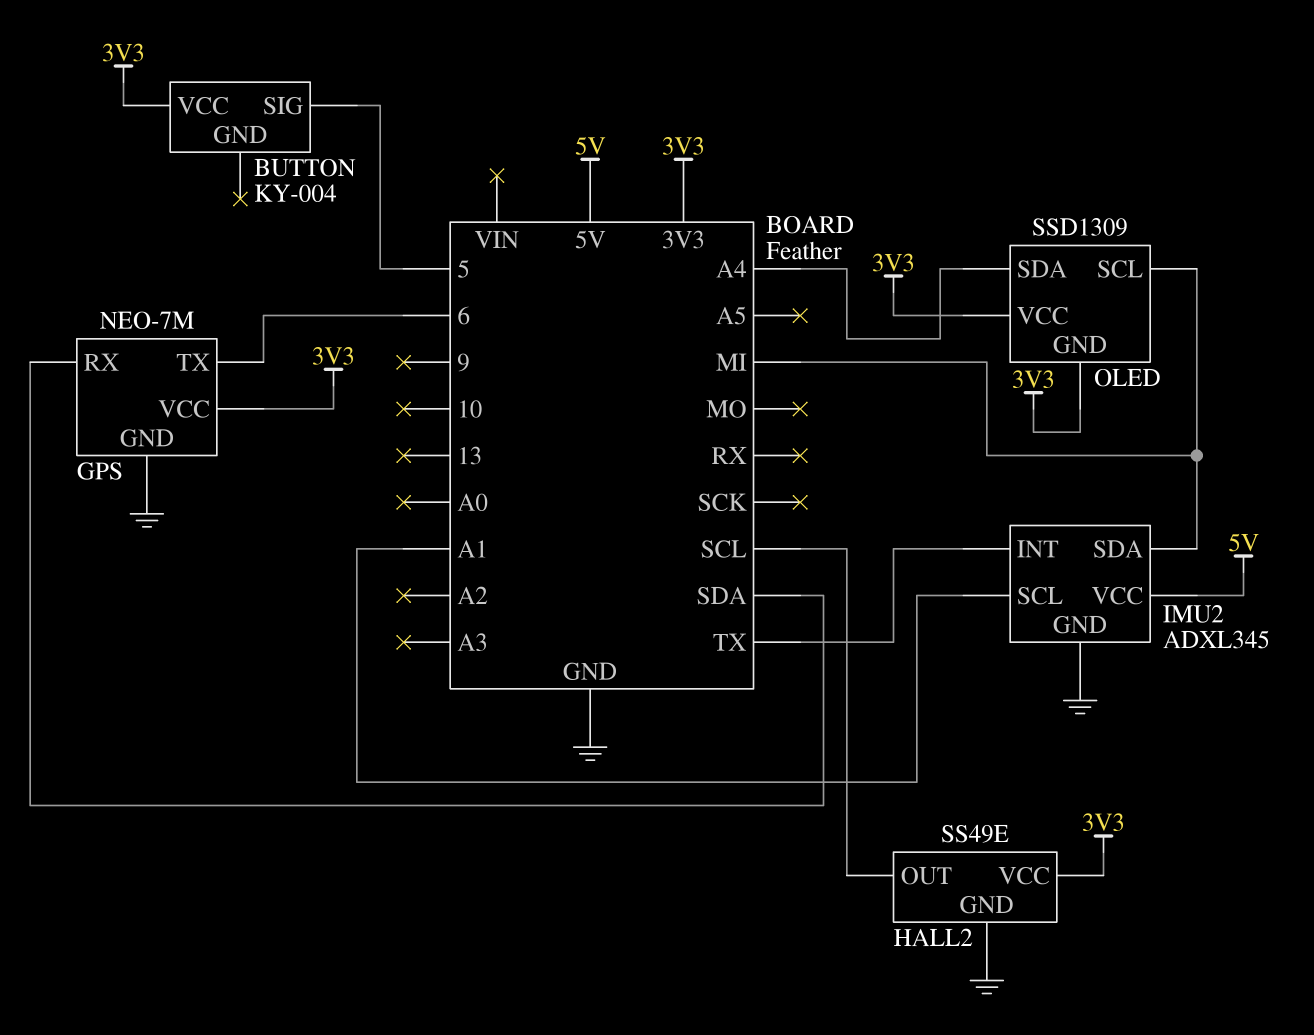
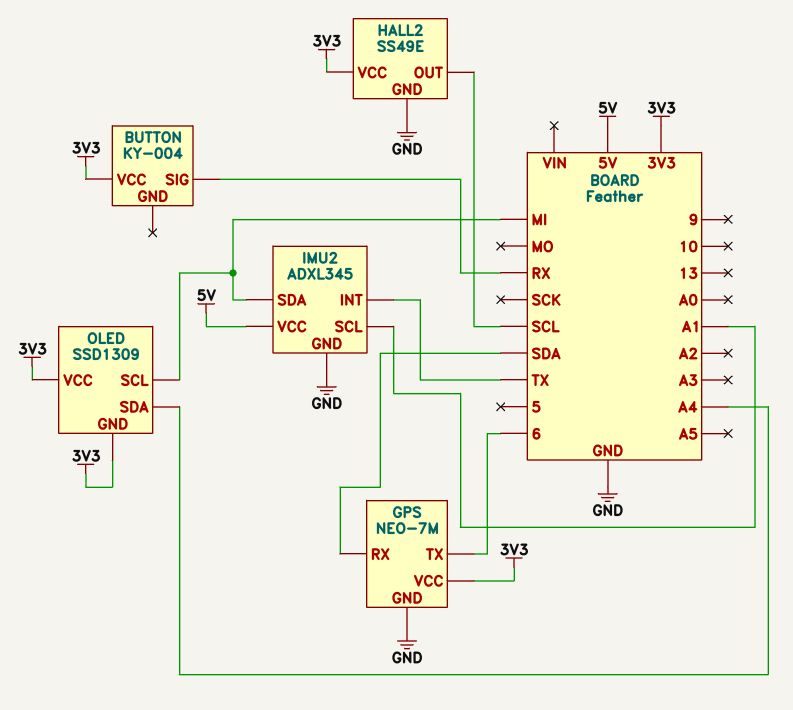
BUTTON pin SIG: 5 -> RX

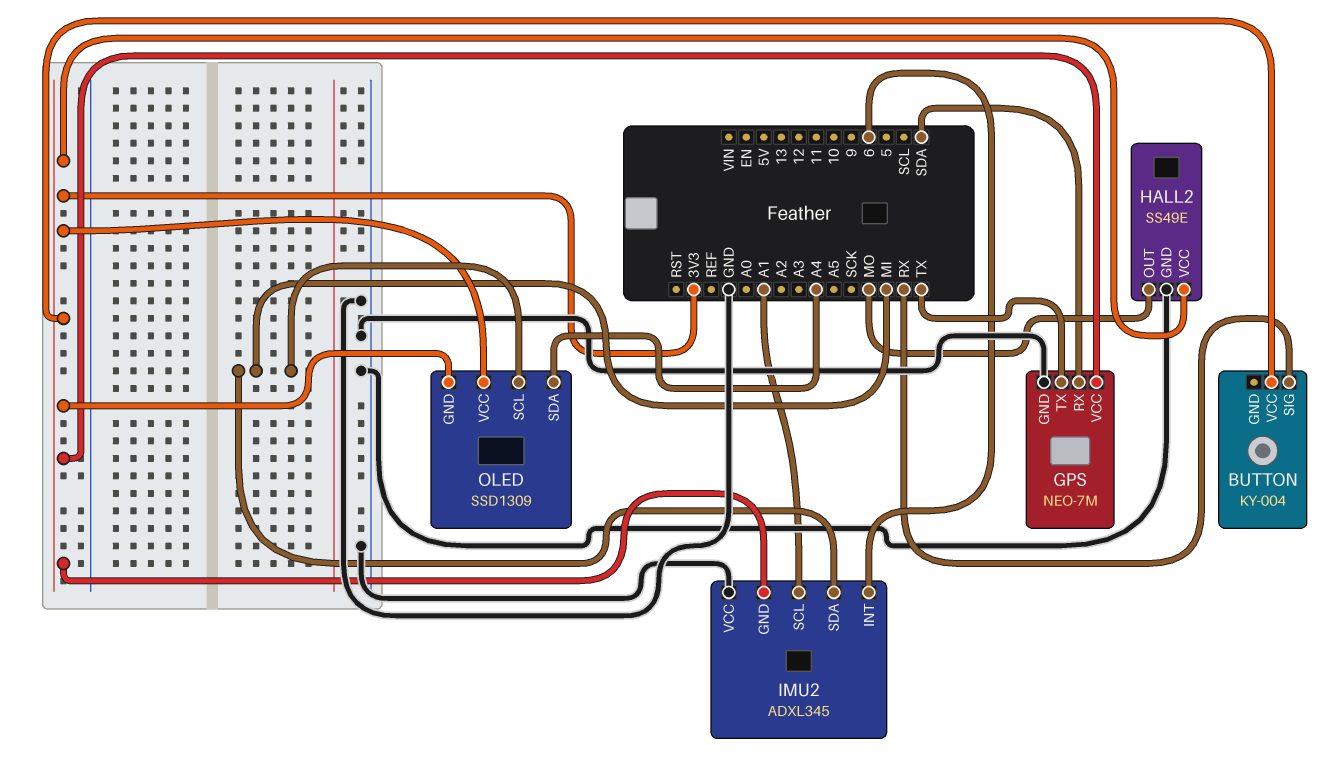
GPS pin TX: 6 -> TX
HALL2 pin OUT: SCL -> MO
IMU2 pin GND: GND -> 3V3
IMU2 pin INT: TX -> 6
IMU2 pin VCC: 5V -> GND

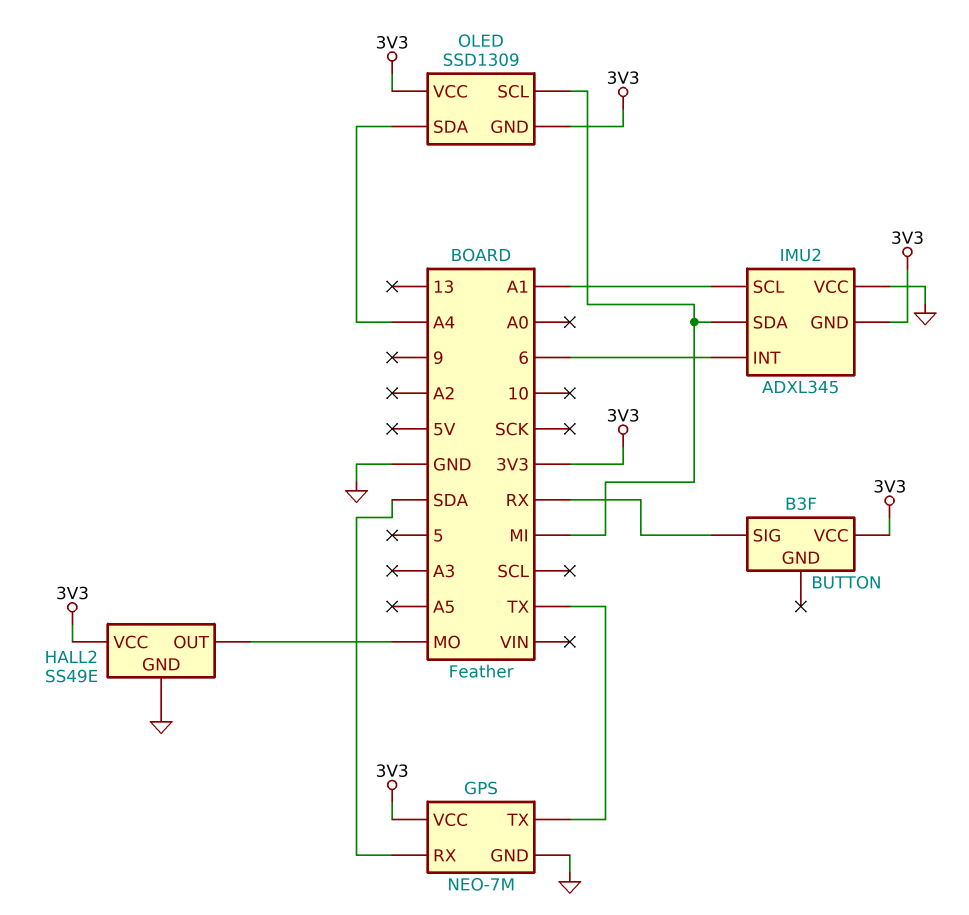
BUTTON: KY-004 -> B3F

